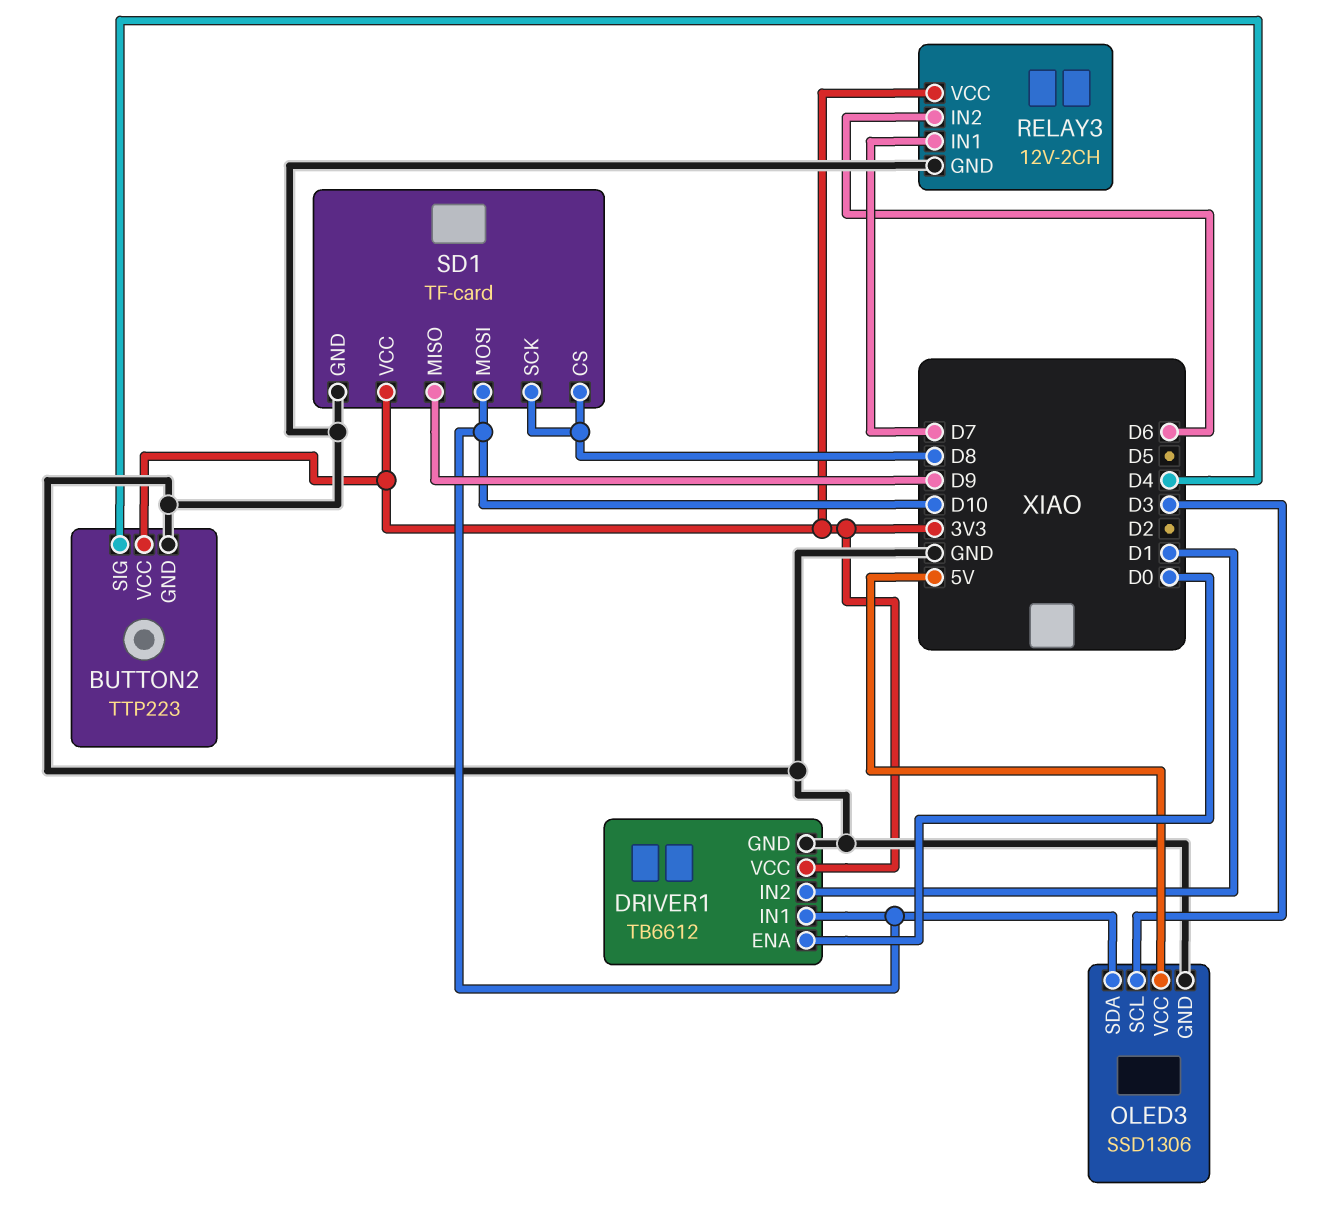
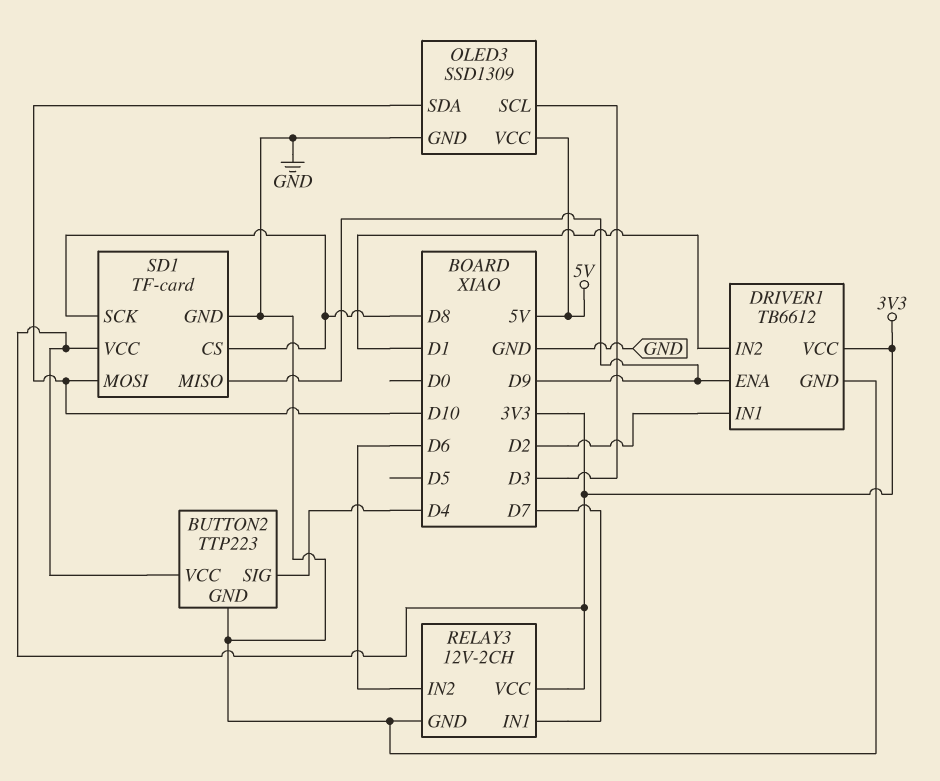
DRIVER1 pin ENA: D0 -> D9
DRIVER1 pin IN1: D10 -> D2
OLED3: SSD1306 -> SSD1309

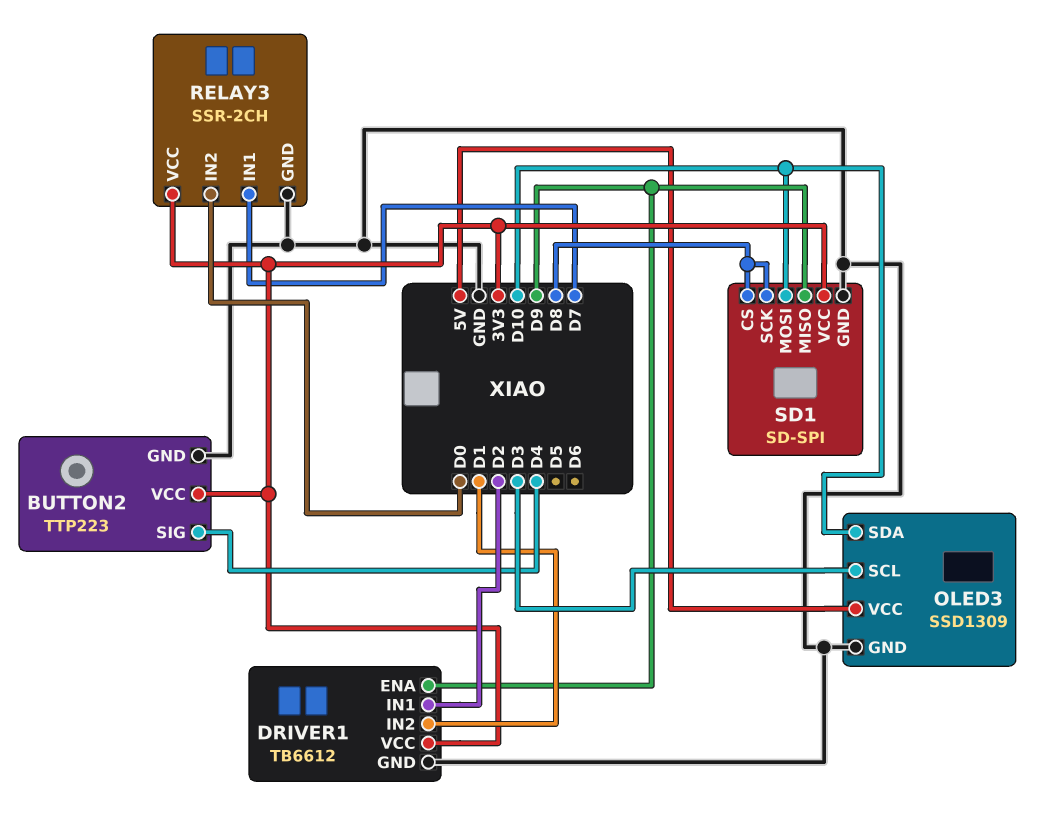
RELAY3: 12V-2CH -> SSR-2CH
RELAY3 pin IN2: D6 -> D0
SD1: TF-card -> SD-SPI

